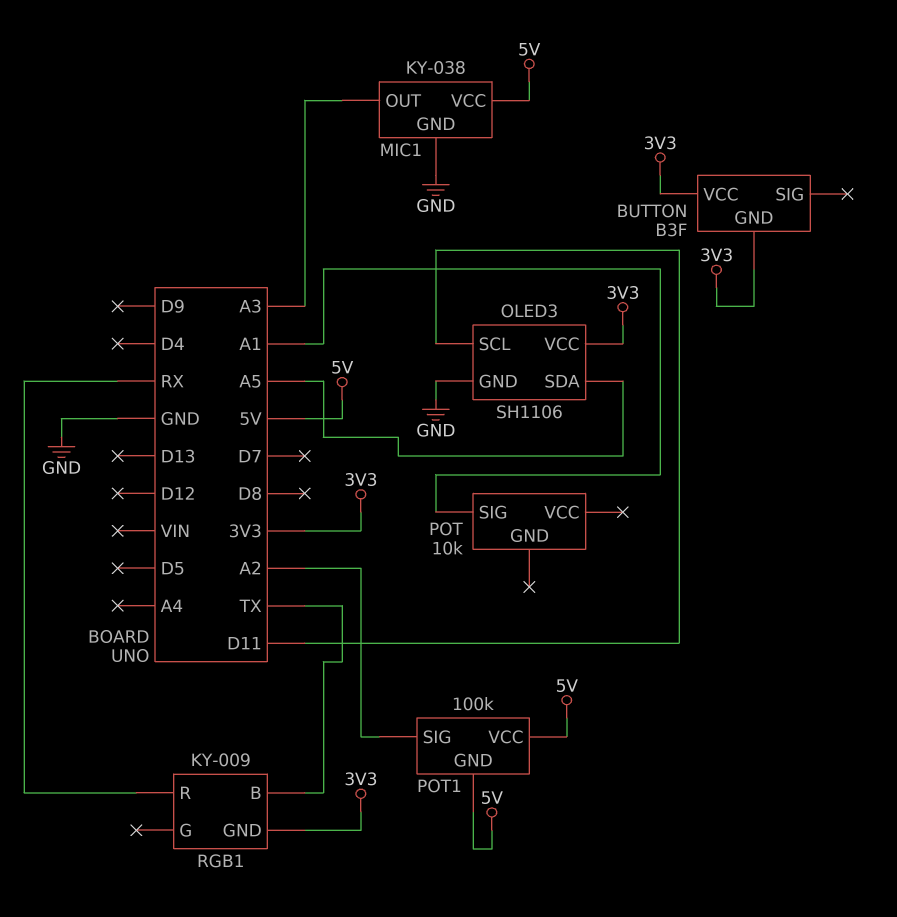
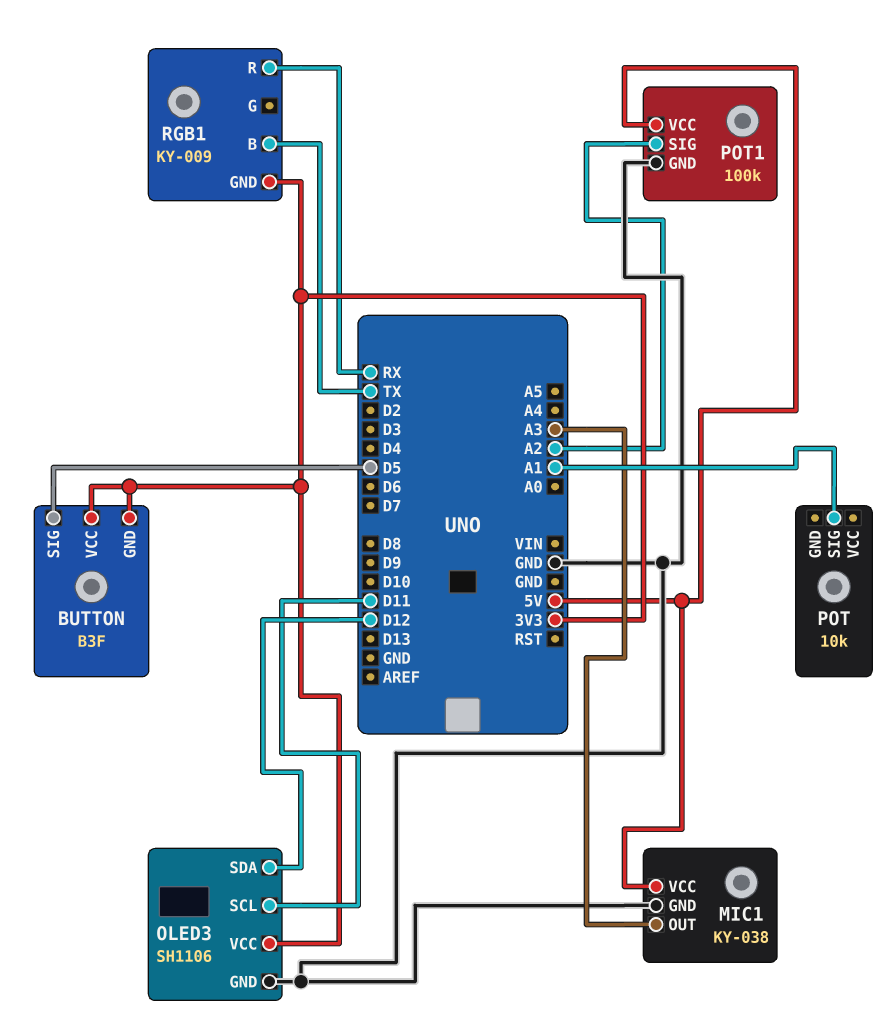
BUTTON pin SIG: none -> D5
OLED3 pin SDA: A5 -> D12
POT1 pin GND: 5V -> GND

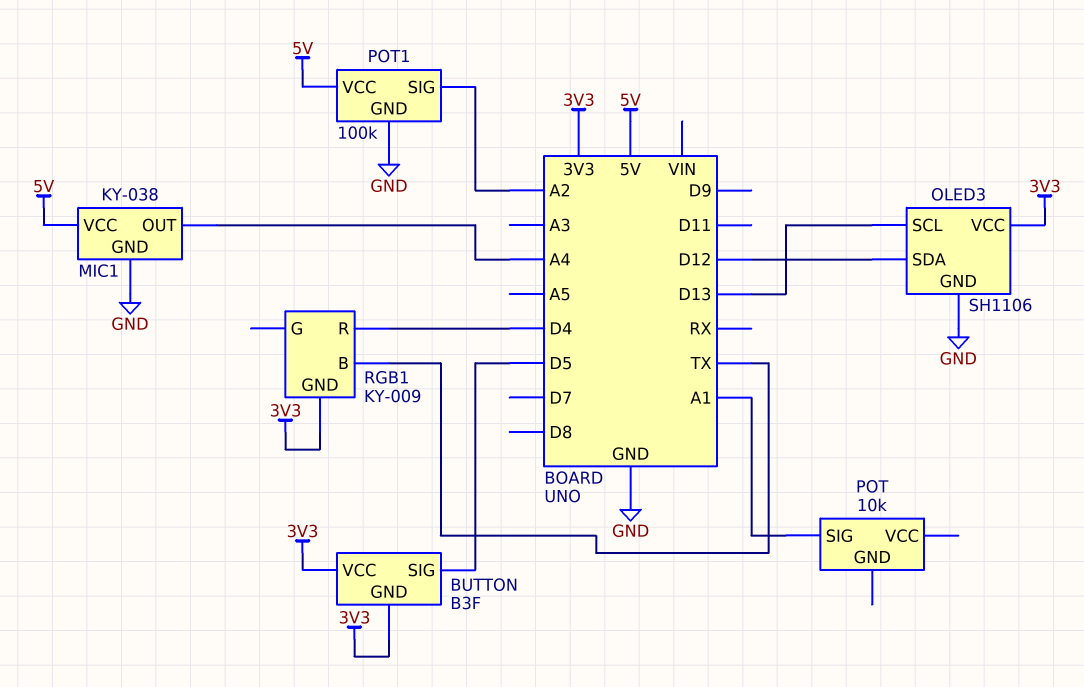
MIC1 pin OUT: A3 -> A4
OLED3 pin SCL: D11 -> D13
RGB1 pin R: RX -> D4

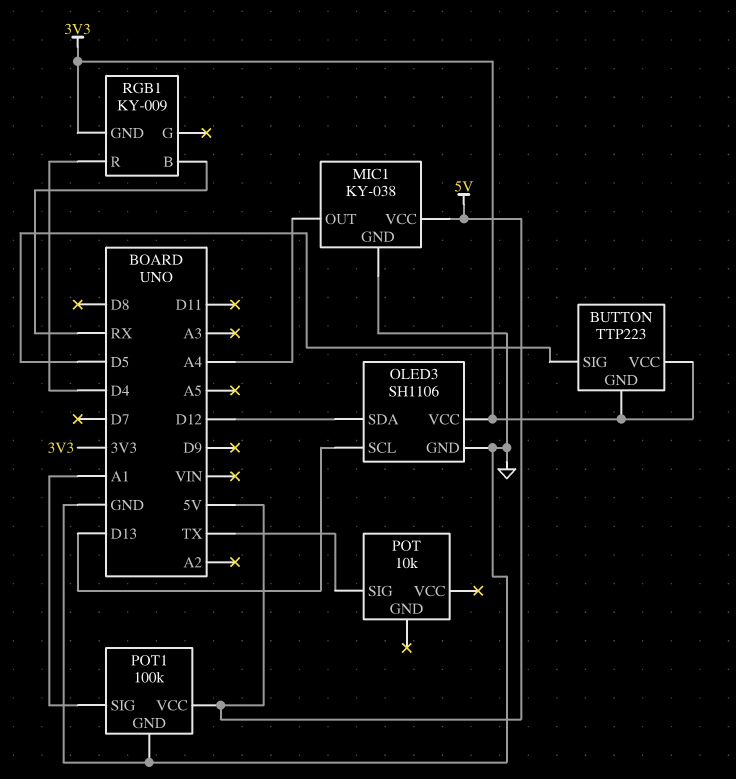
BUTTON: B3F -> TTP223
POT pin SIG: A1 -> TX
POT1 pin SIG: A2 -> A1
RGB1 pin B: TX -> RX

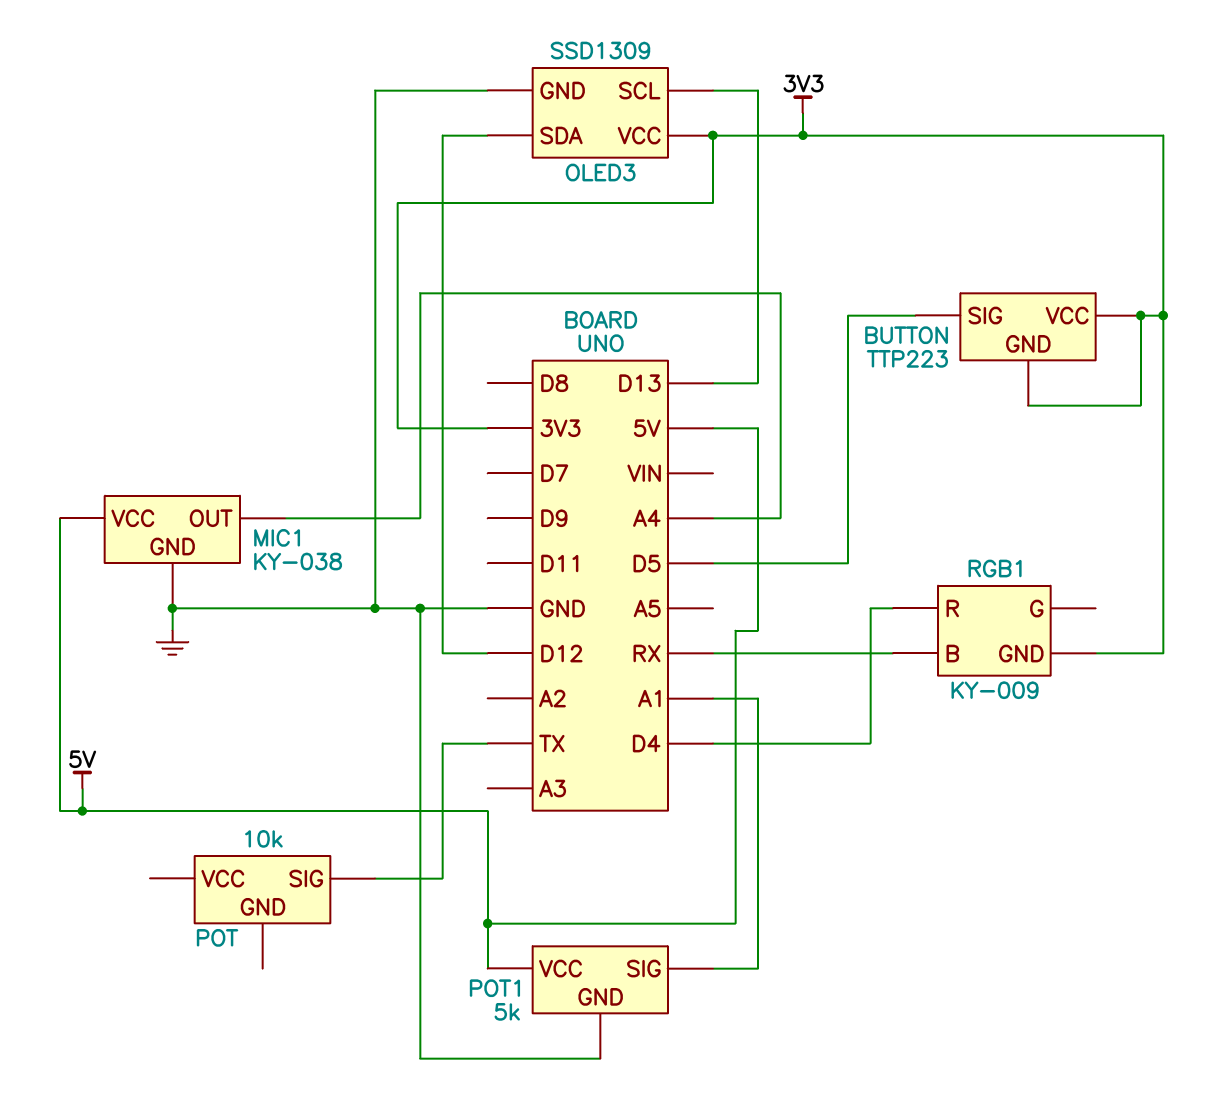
OLED3: SH1106 -> SSD1309
POT1: 100k -> 5k

